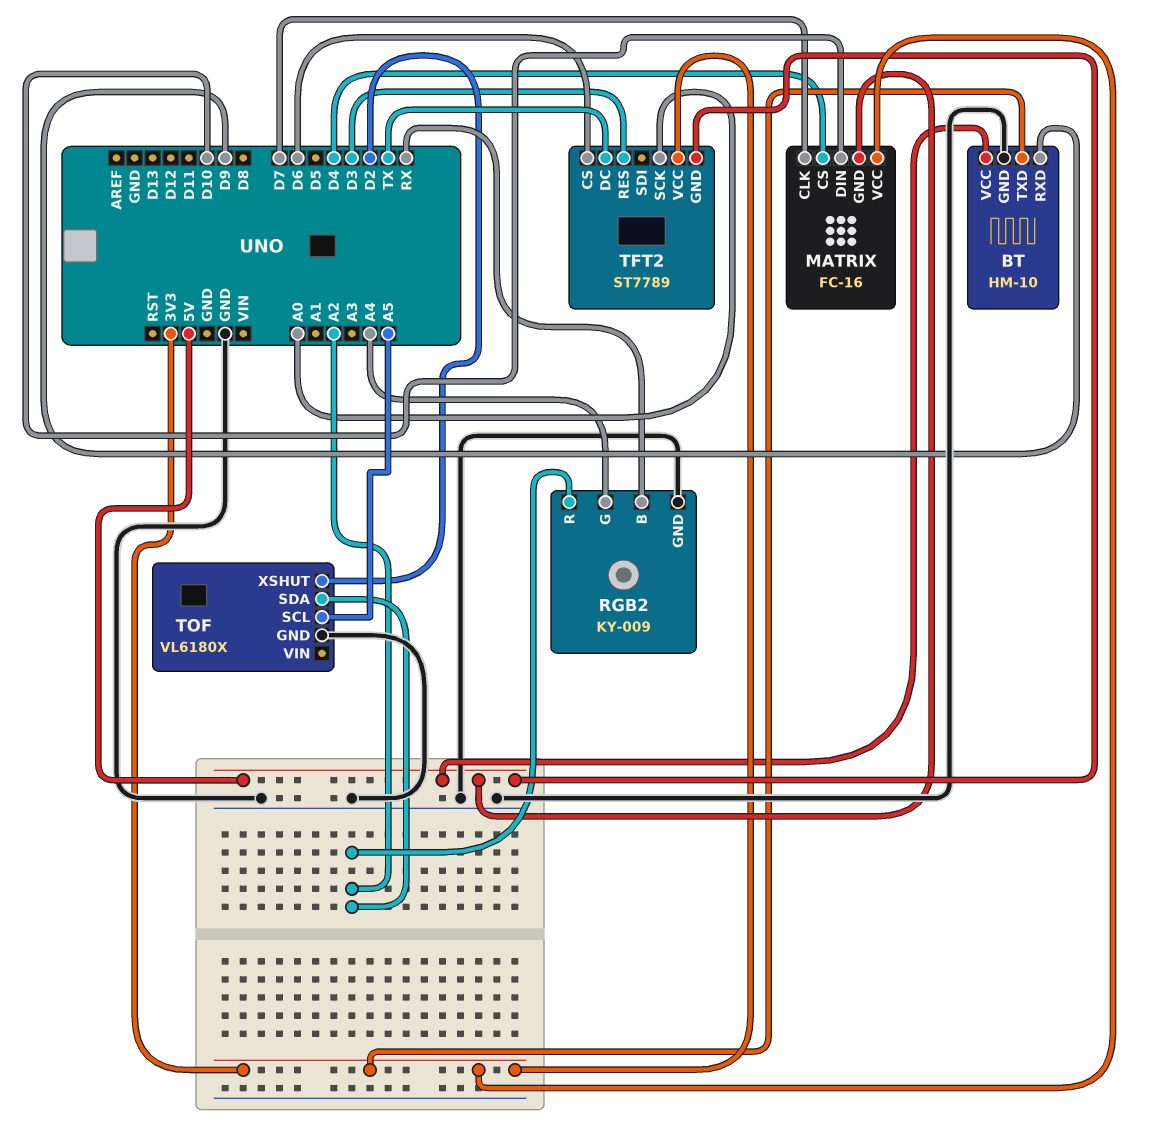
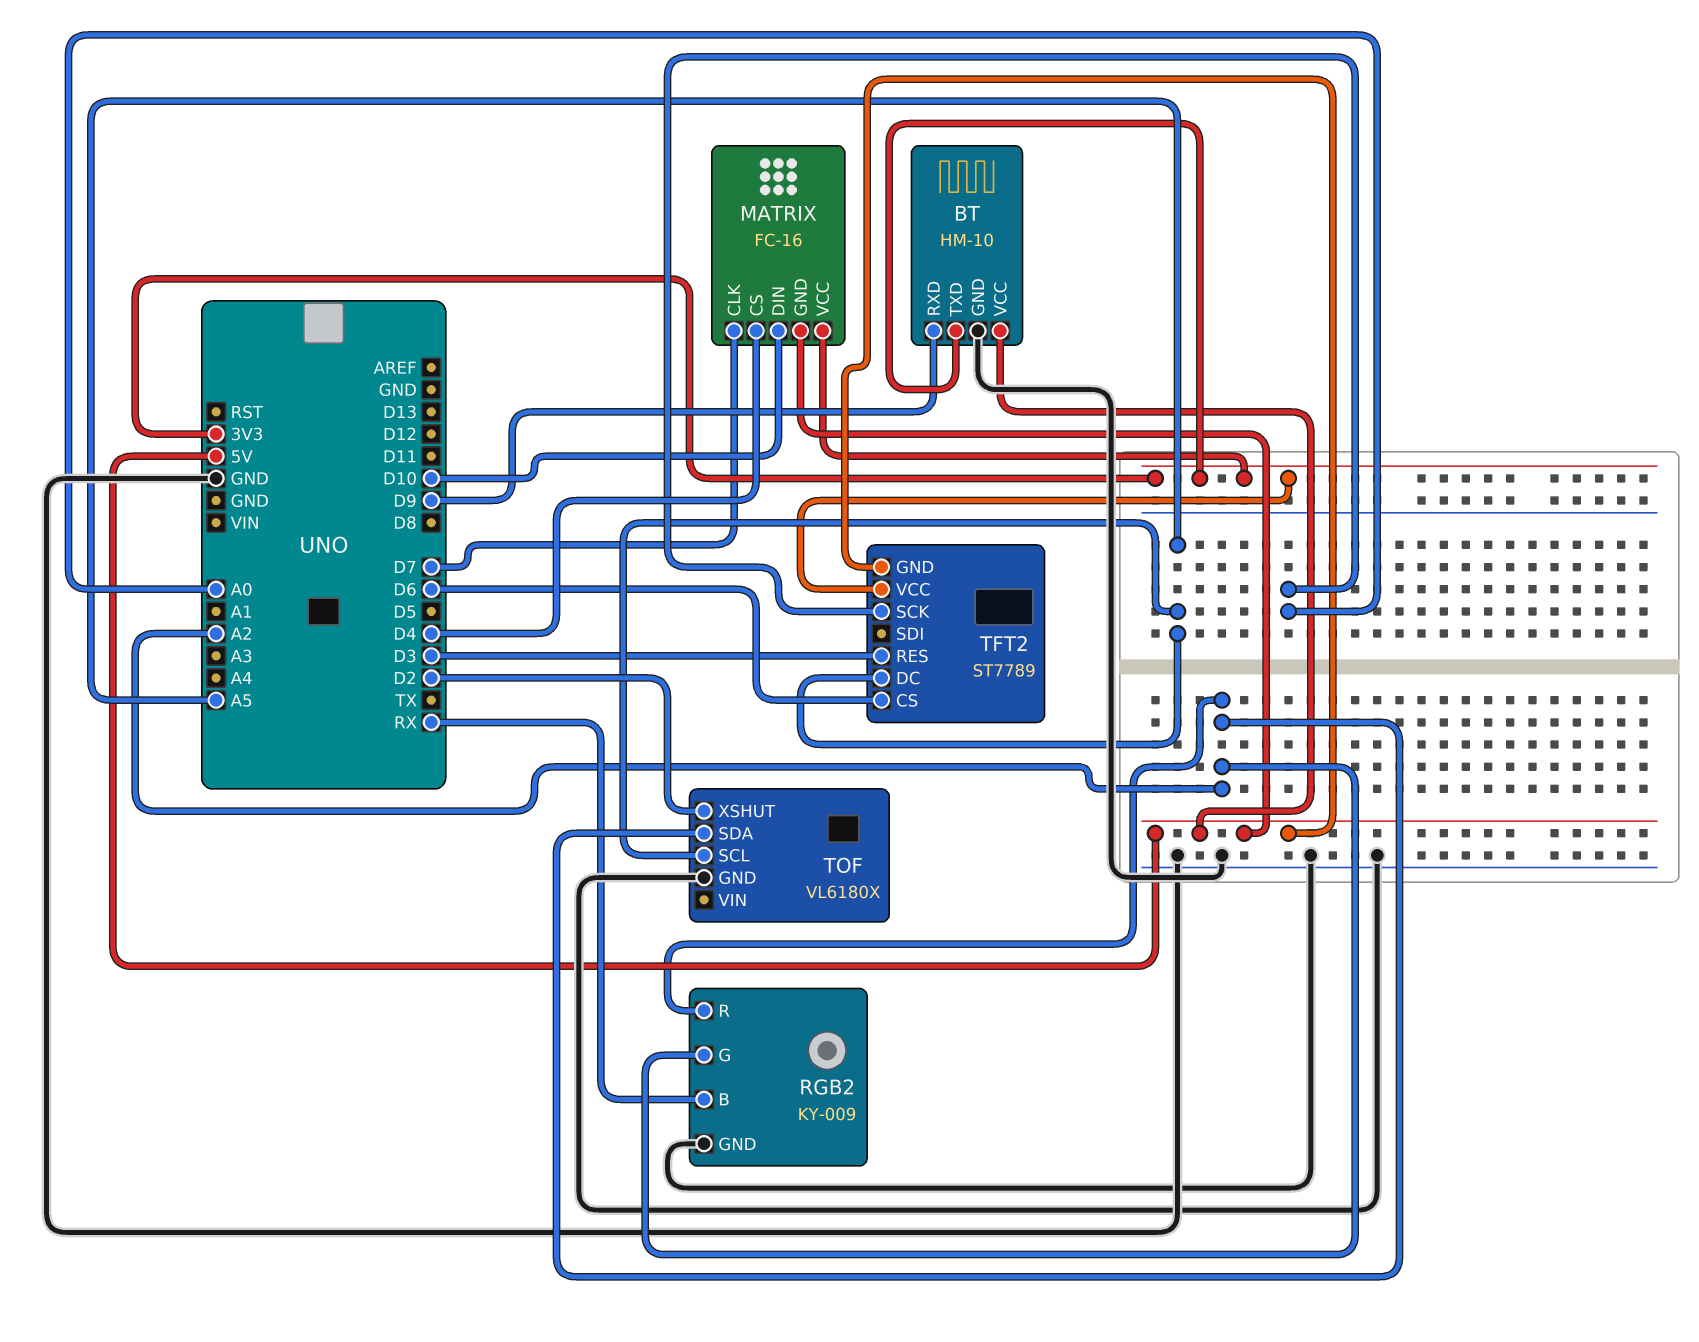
RGB2 pin G: A4 -> A2
TFT2 pin DC: TX -> A5

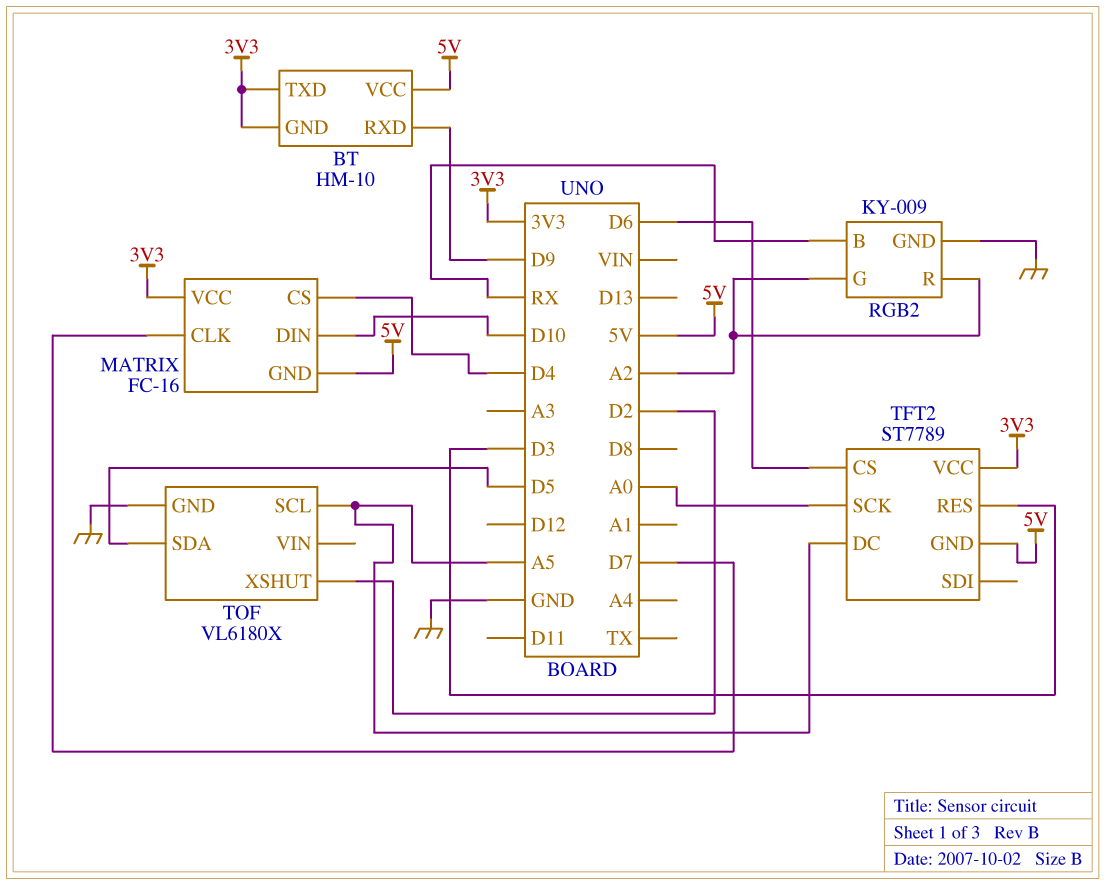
BT pin GND: GND -> 3V3
TOF pin SDA: A2 -> D5

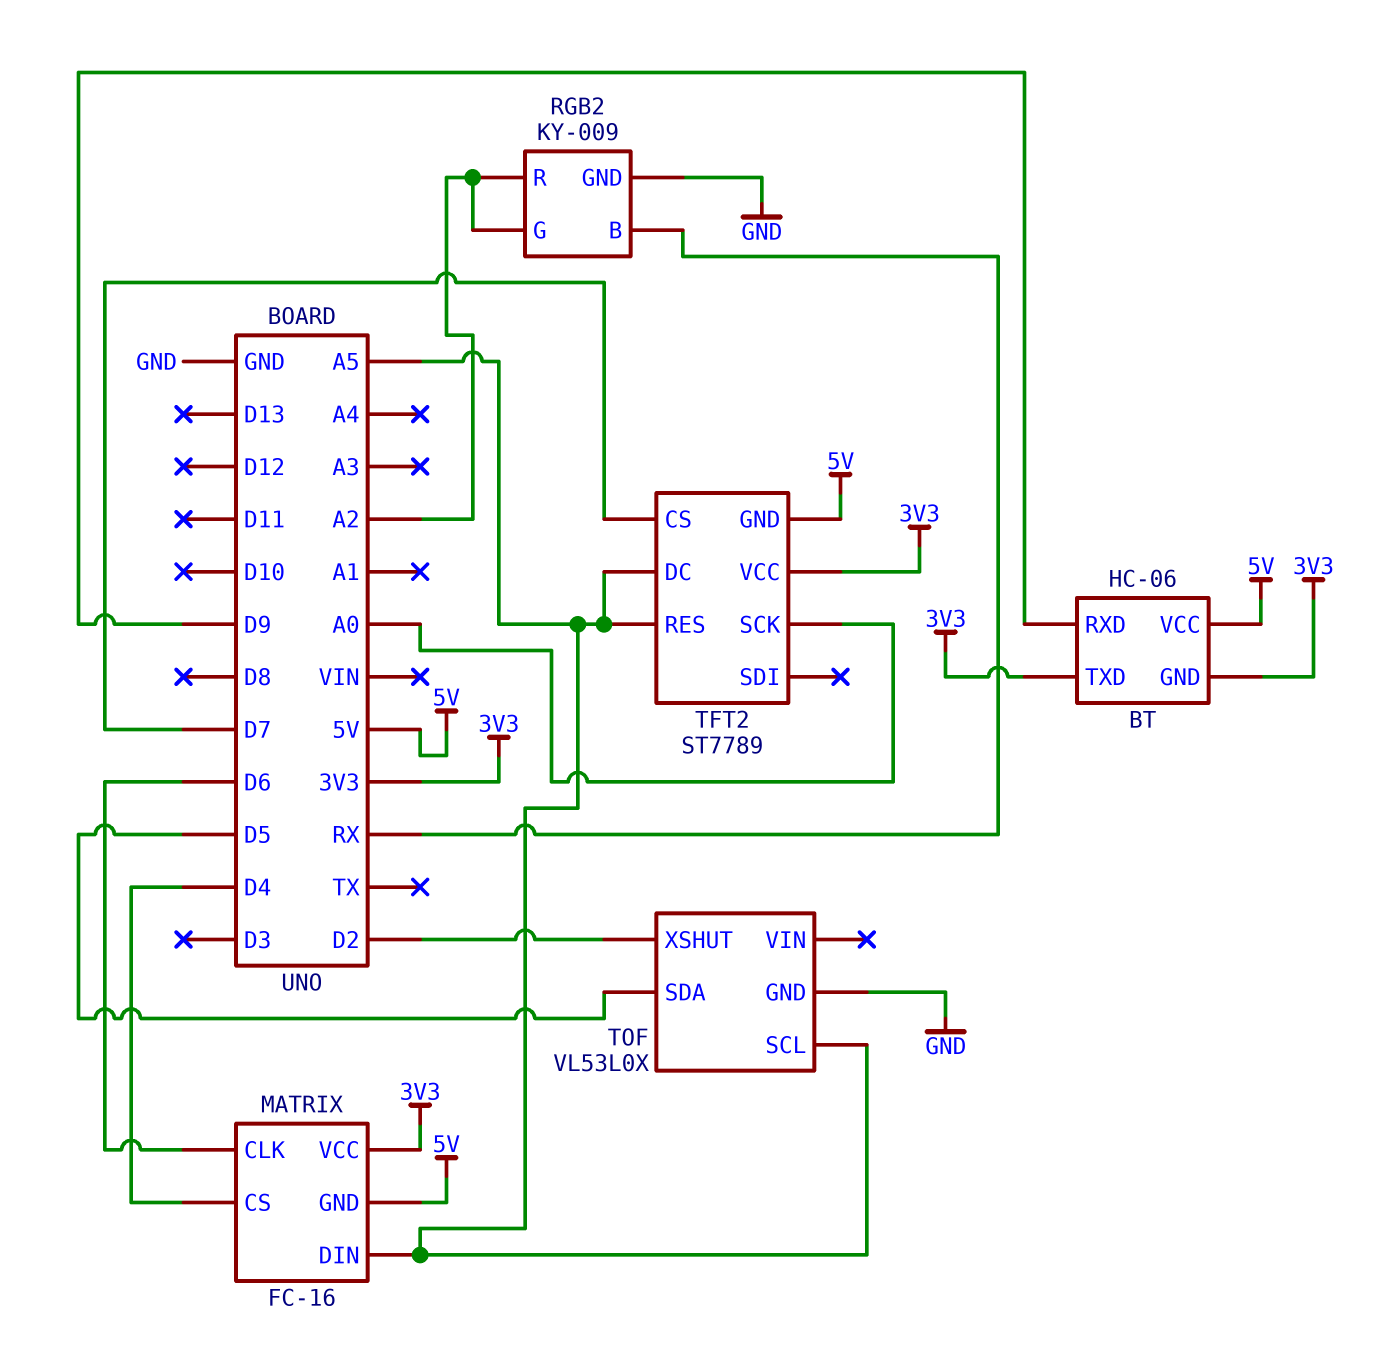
BT: HM-10 -> HC-06
MATRIX pin CLK: D7 -> D6
MATRIX pin DIN: D10 -> A5
TFT2 pin CS: D6 -> D7
TFT2 pin RES: D3 -> A5
TOF: VL6180X -> VL53L0X

